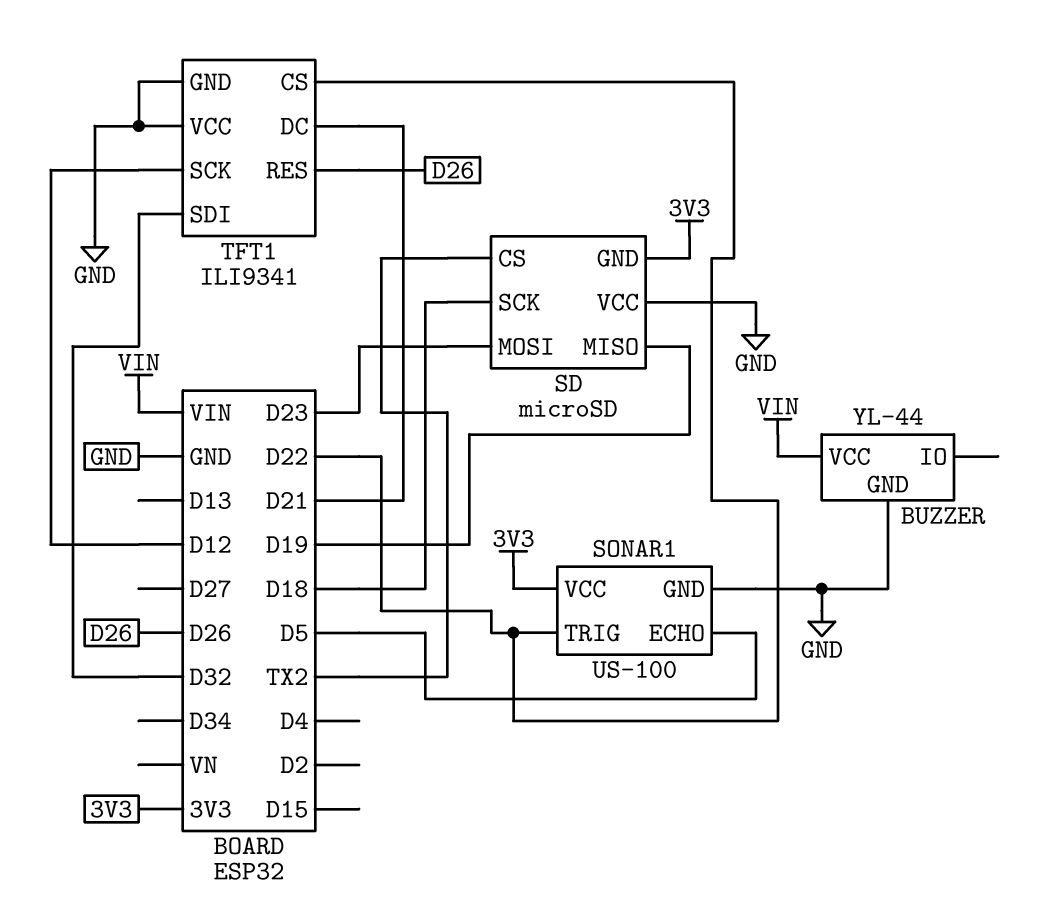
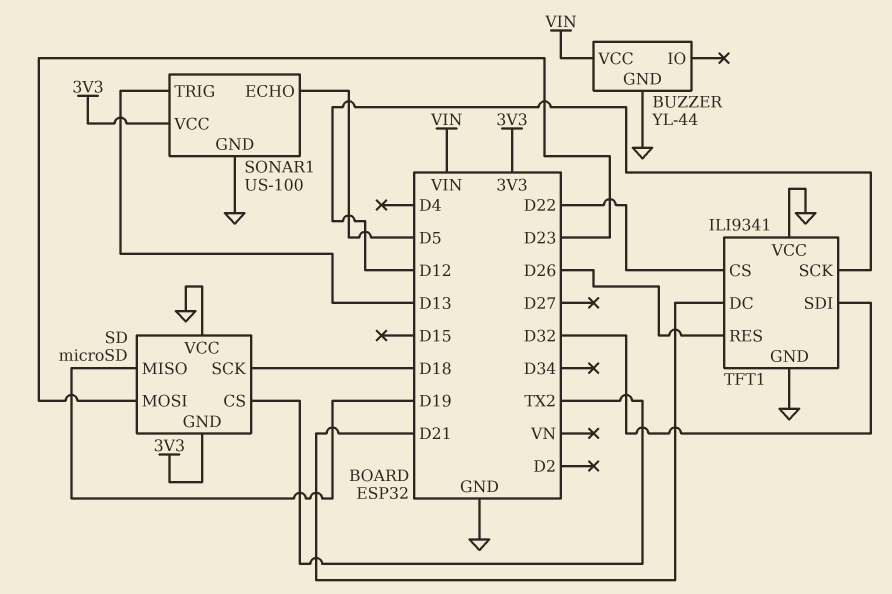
SONAR1 pin TRIG: D22 -> D13

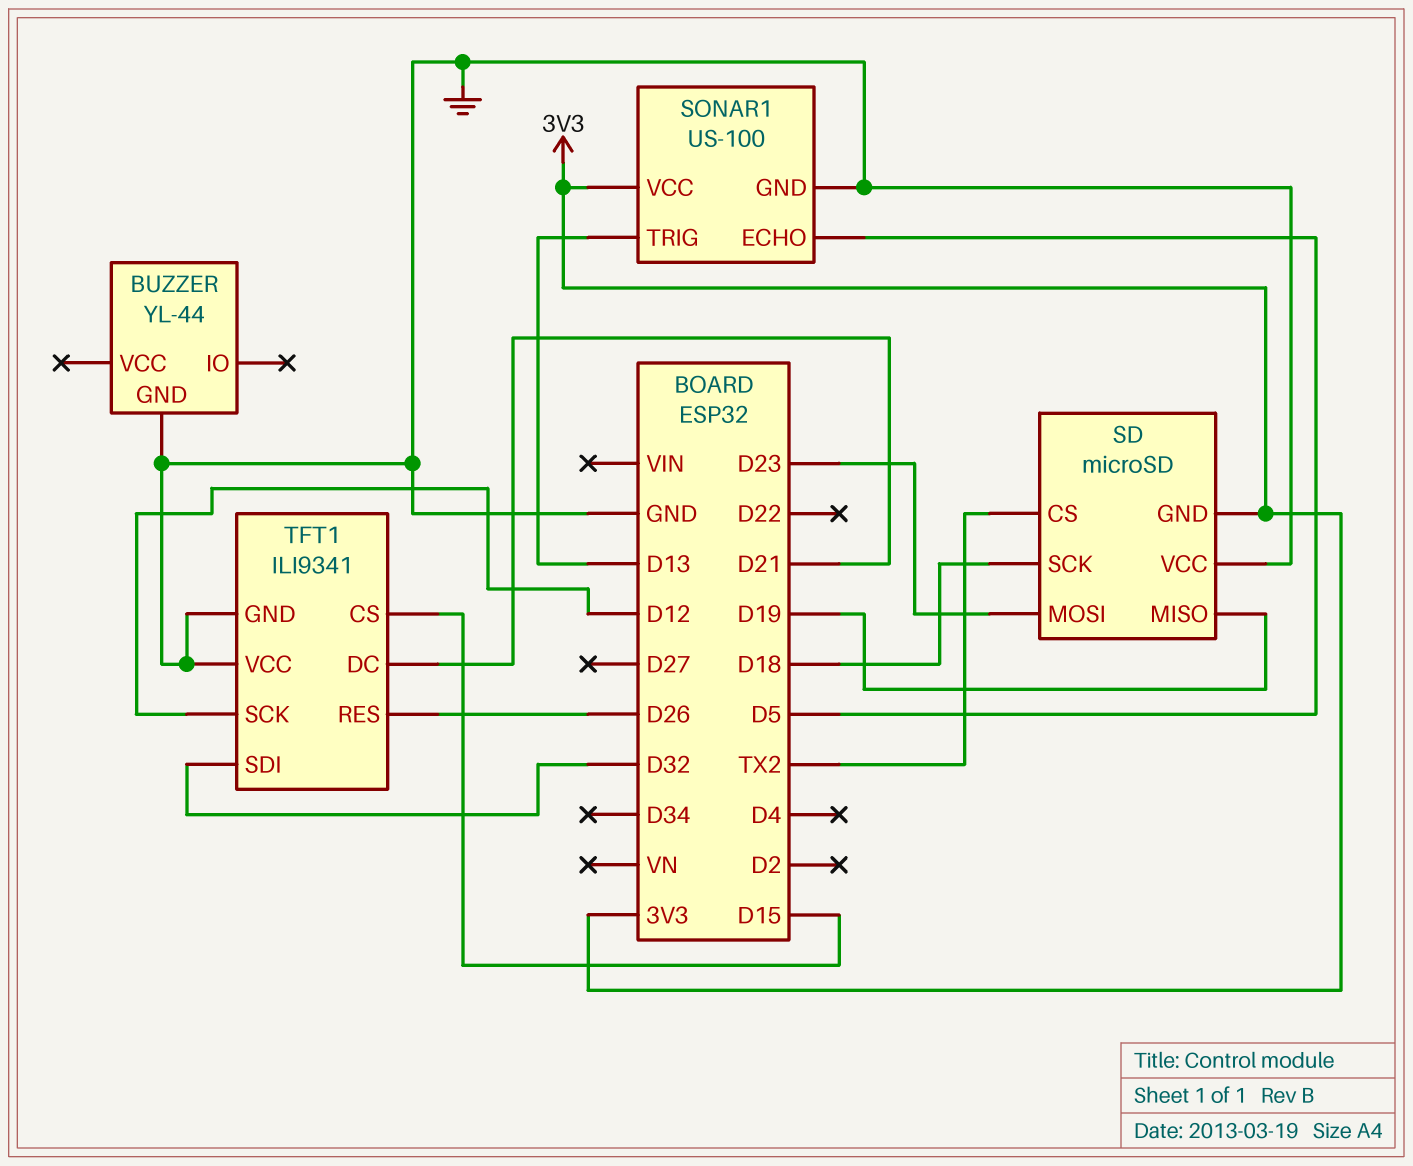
BUZZER pin VCC: VIN -> none
TFT1 pin CS: D22 -> D15

